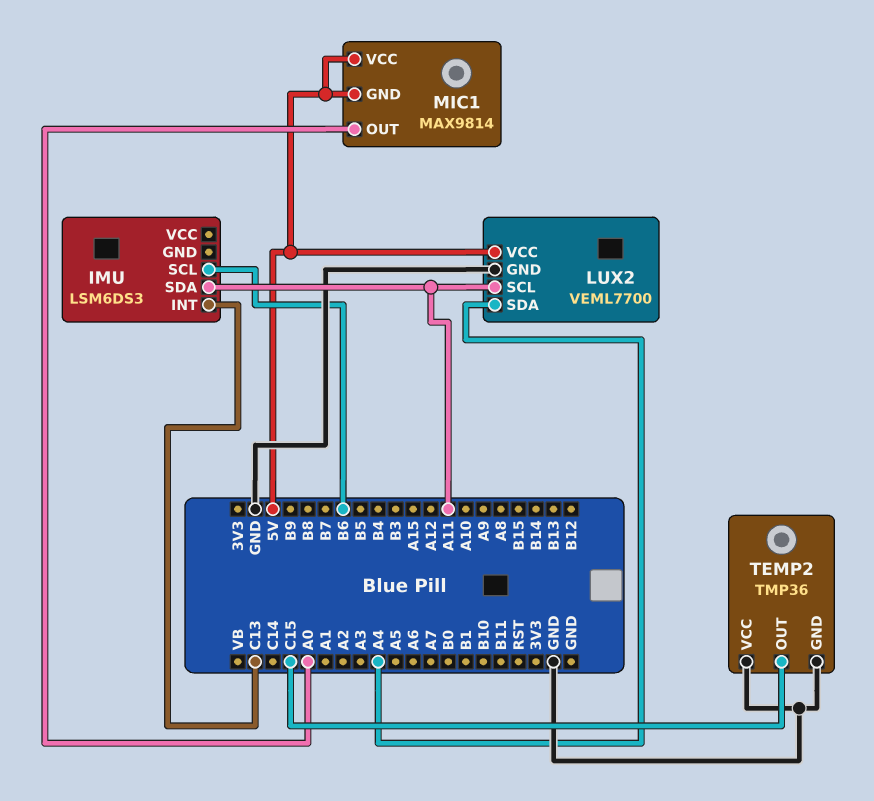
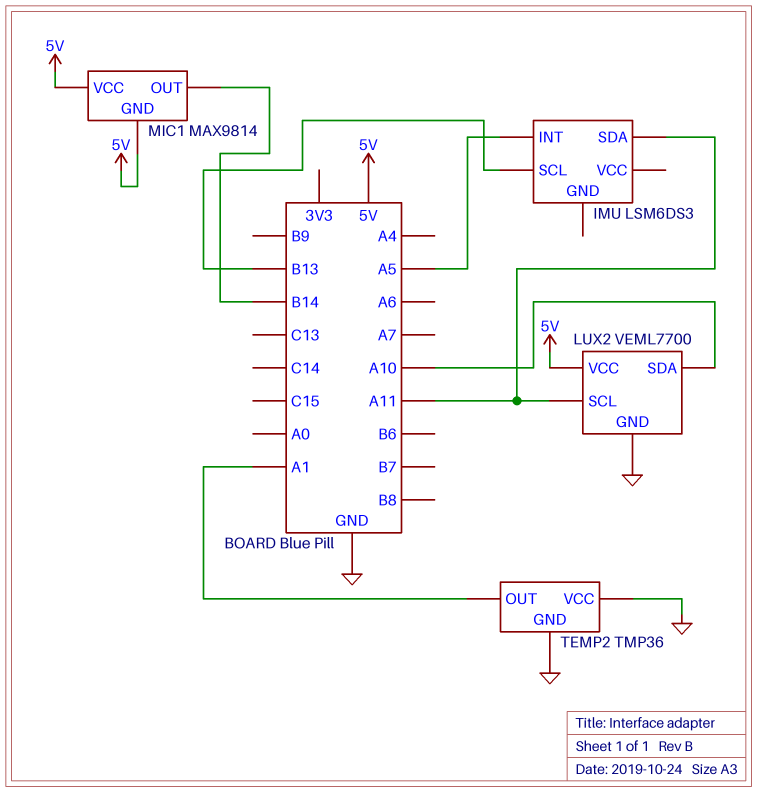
IMU pin INT: C13 -> A5
IMU pin SCL: B6 -> B13
LUX2 pin SDA: A4 -> A10
MIC1 pin OUT: A0 -> B14
TEMP2 pin OUT: C15 -> A1

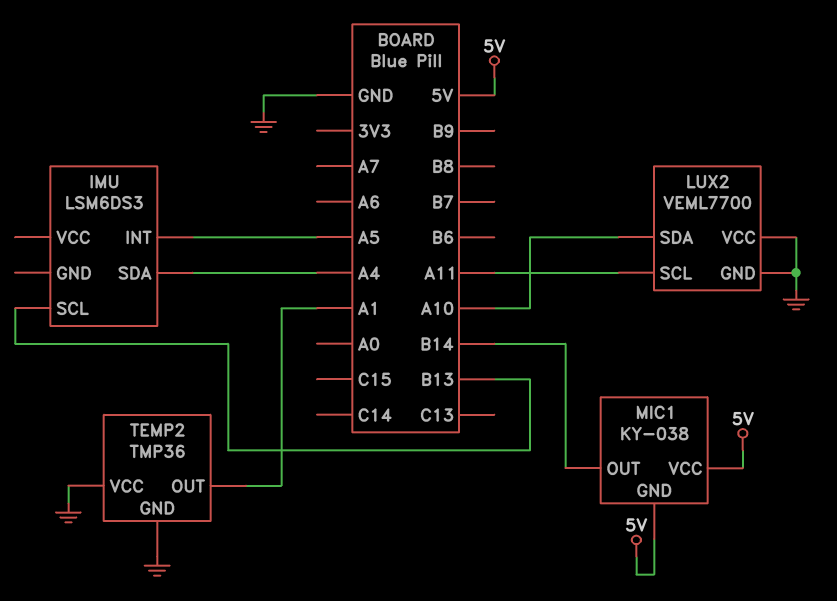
IMU pin SDA: A11 -> A4
LUX2 pin VCC: 5V -> GND
MIC1: MAX9814 -> KY-038

